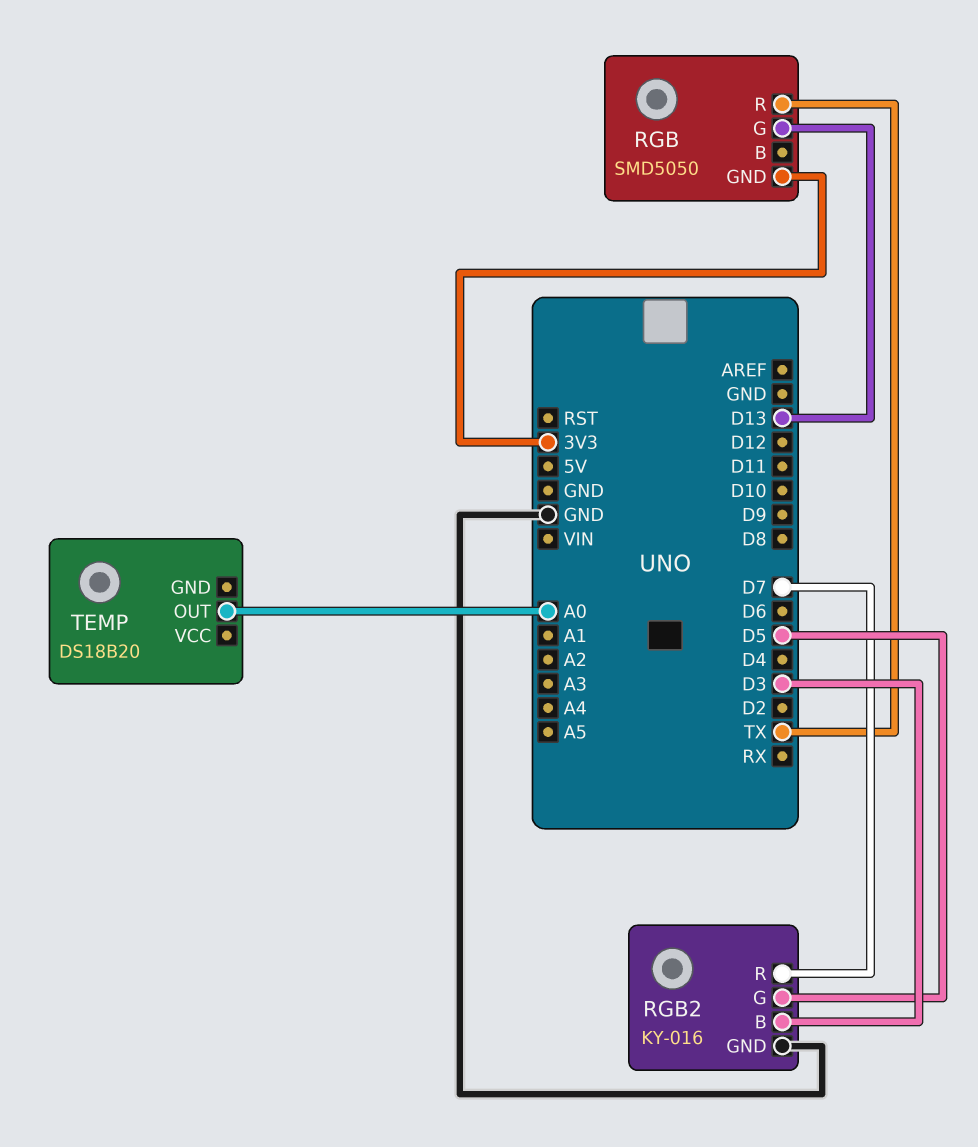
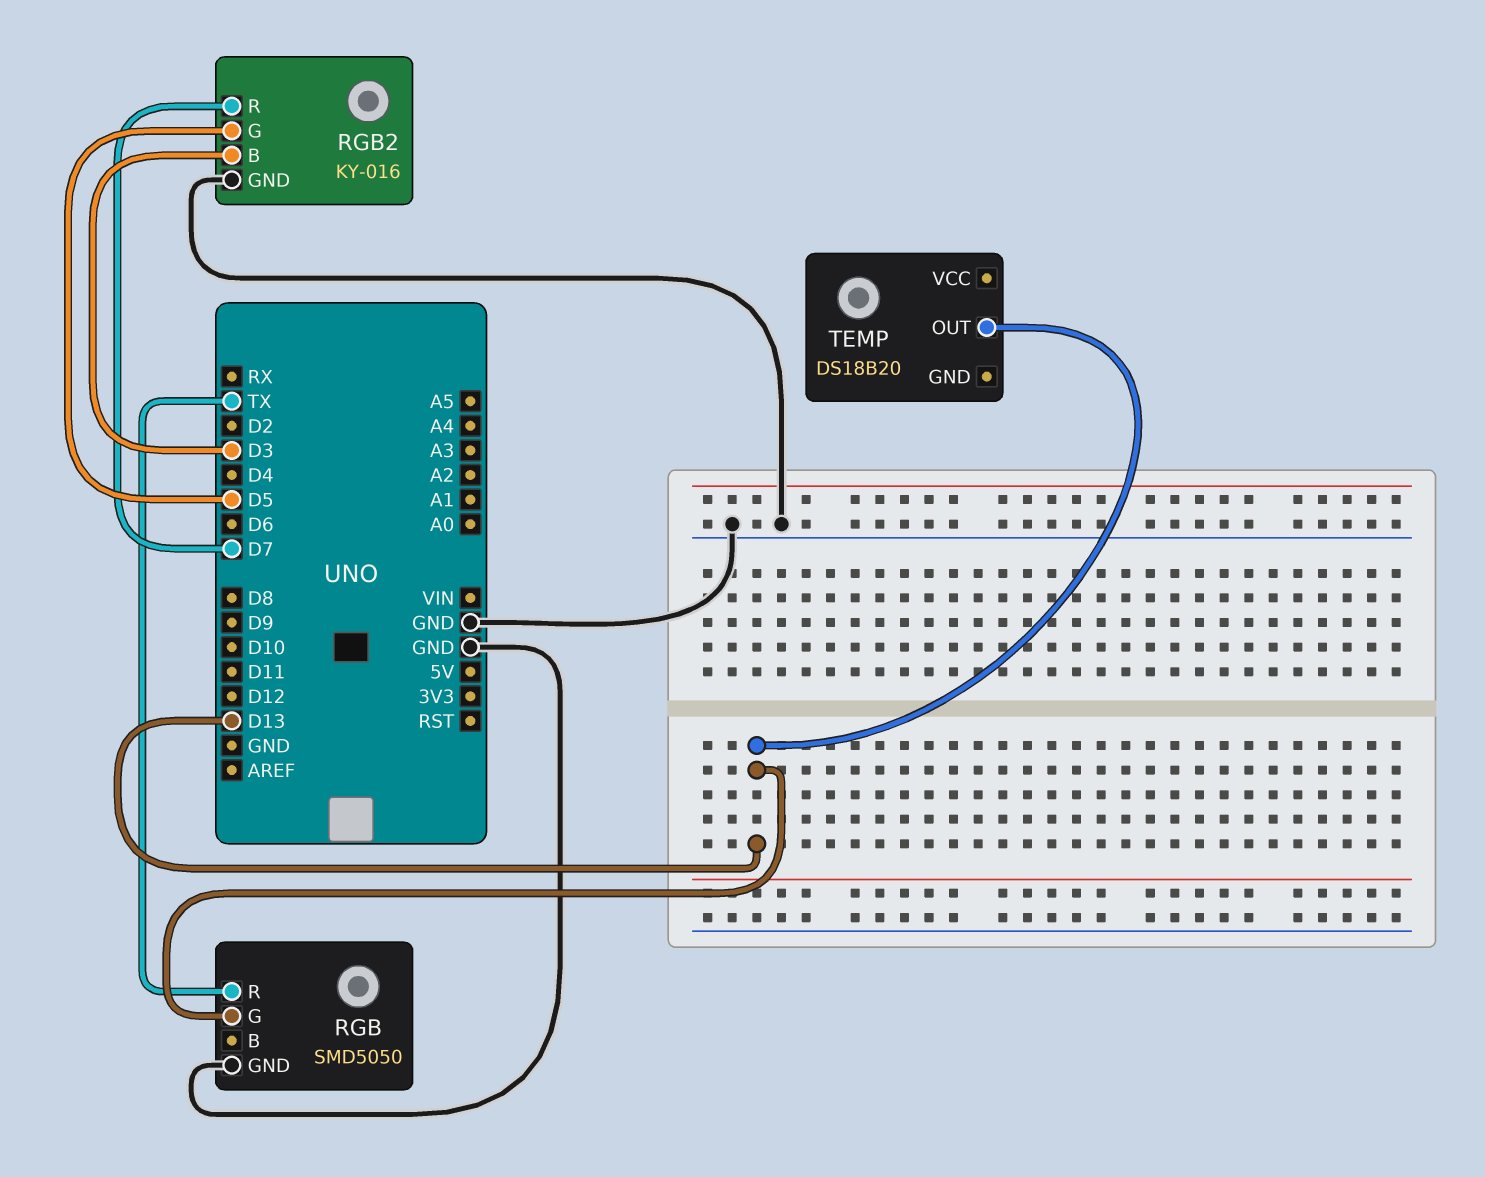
RGB pin GND: 3V3 -> GND
TEMP pin OUT: A0 -> D13

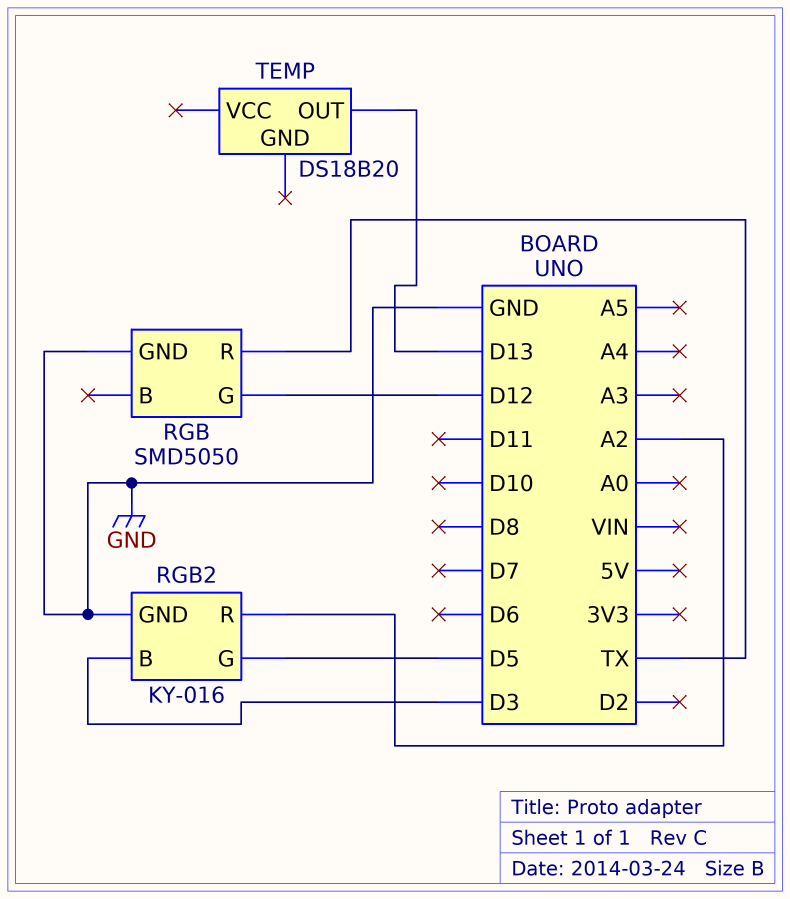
RGB pin G: D13 -> D12
RGB2 pin R: D7 -> A2

